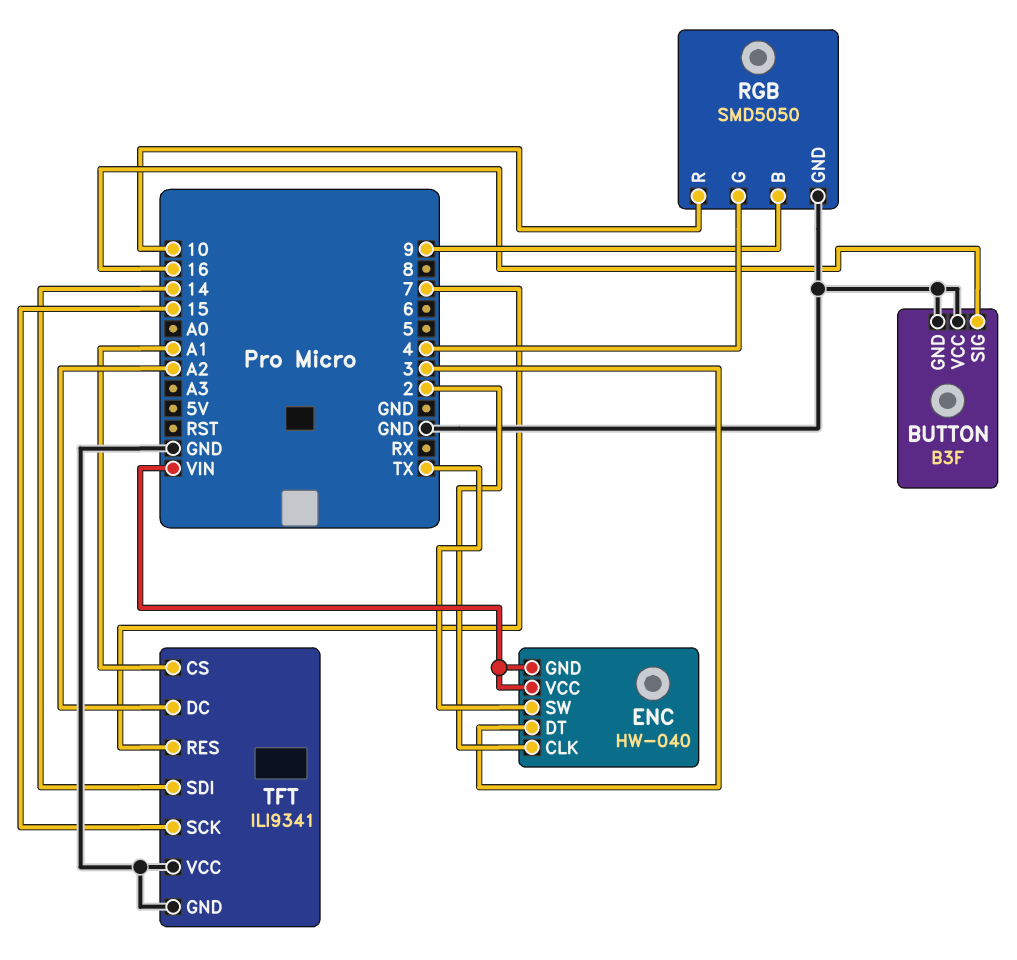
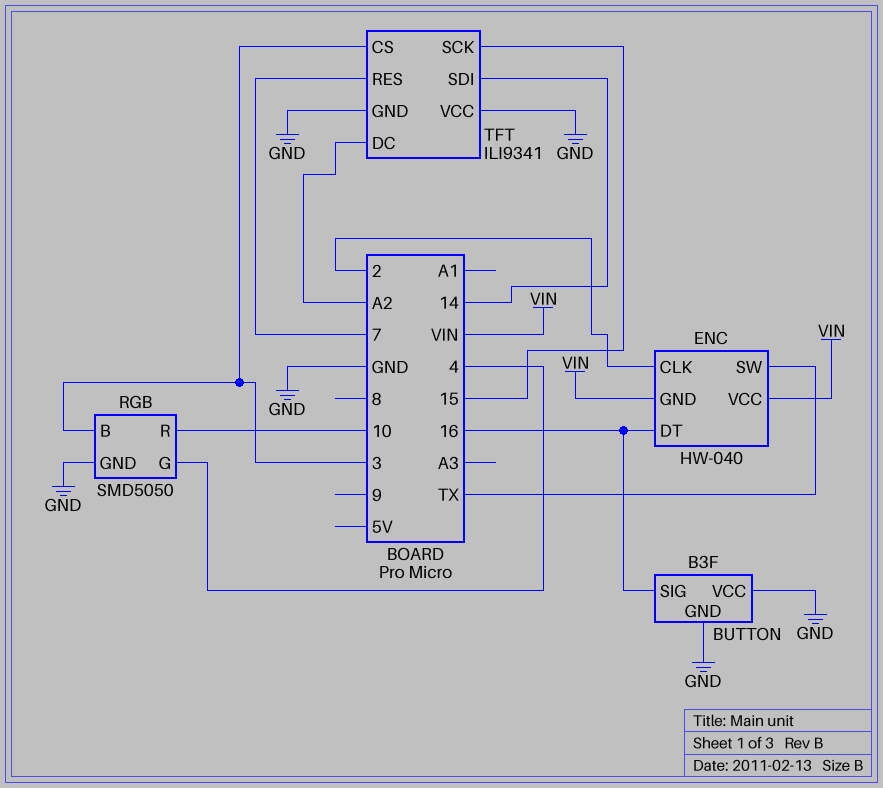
ENC pin DT: 3 -> 16
RGB pin B: 9 -> 3
TFT pin CS: A1 -> 3

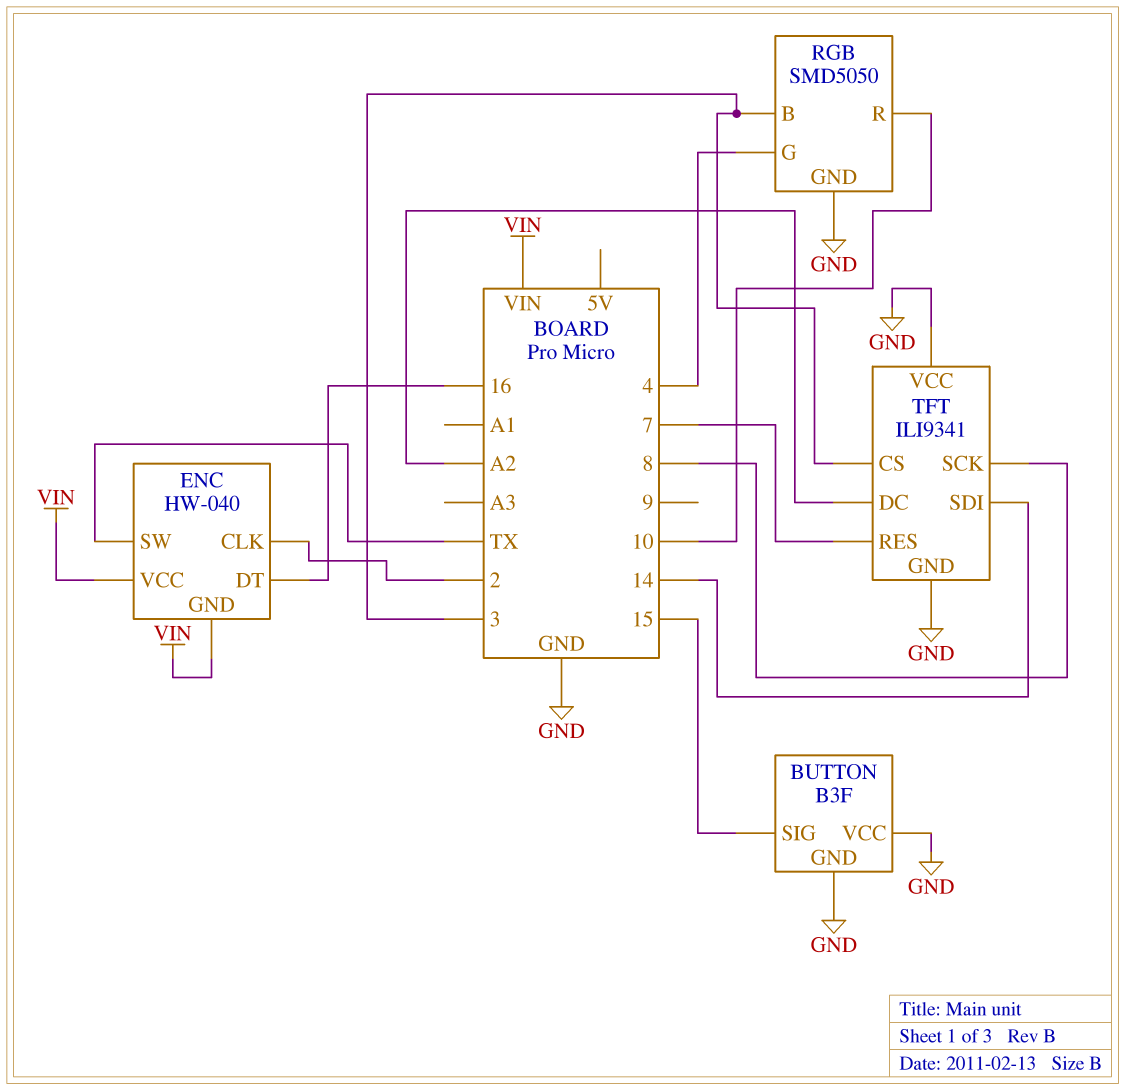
BUTTON pin SIG: 16 -> 15
TFT pin SCK: 15 -> 8

